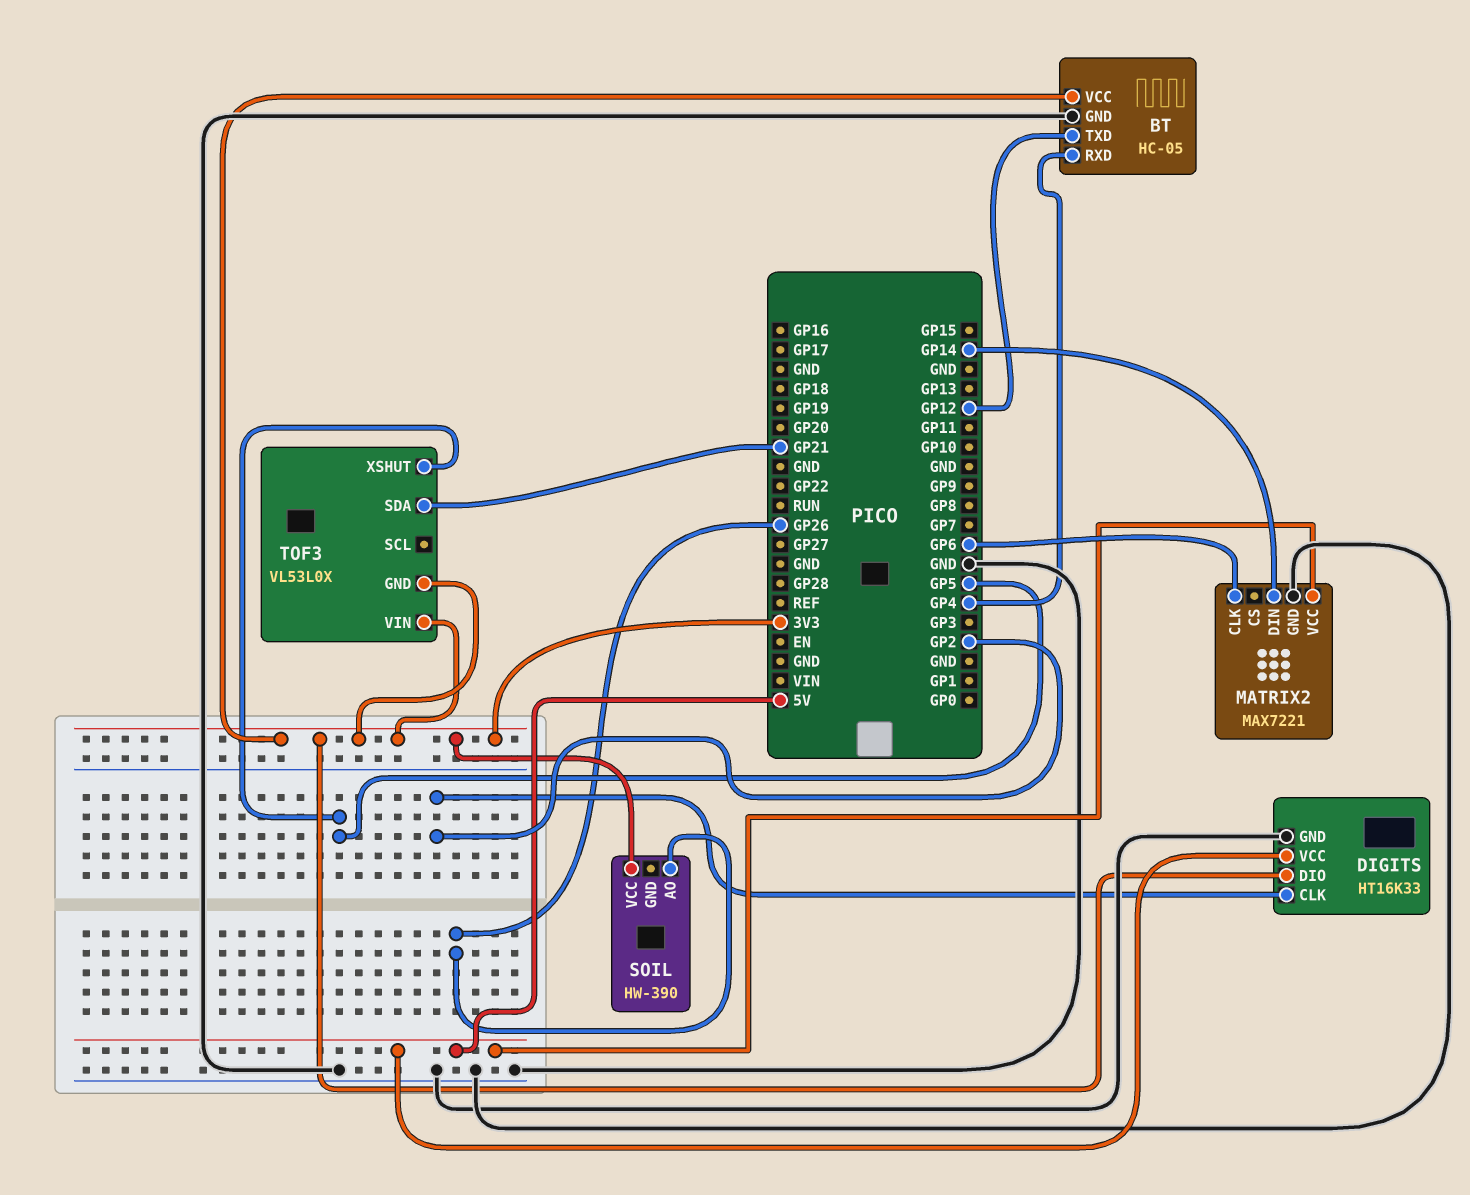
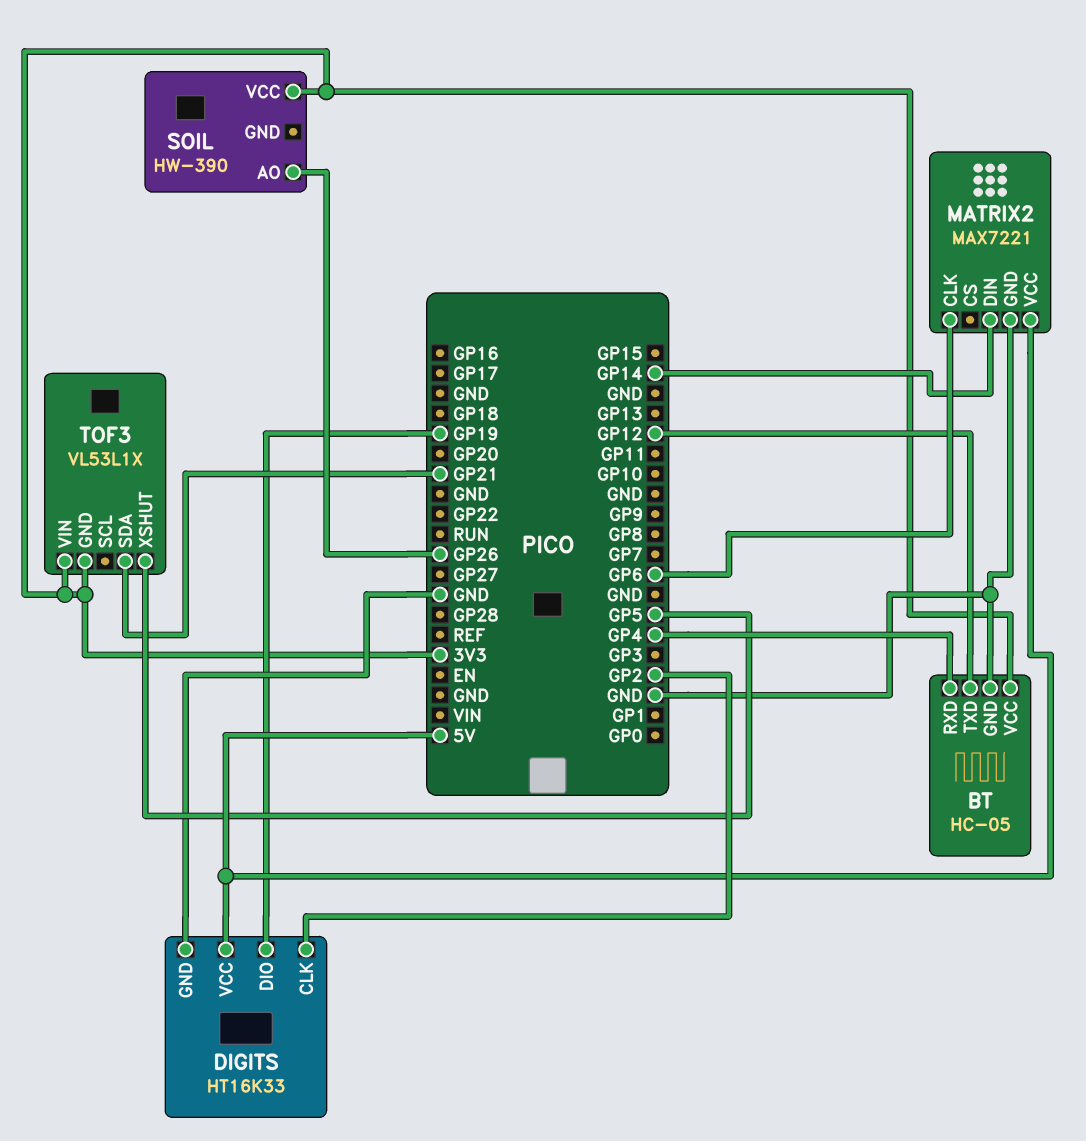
DIGITS pin DIO: 3V3 -> GP19
TOF3: VL53L0X -> VL53L1X

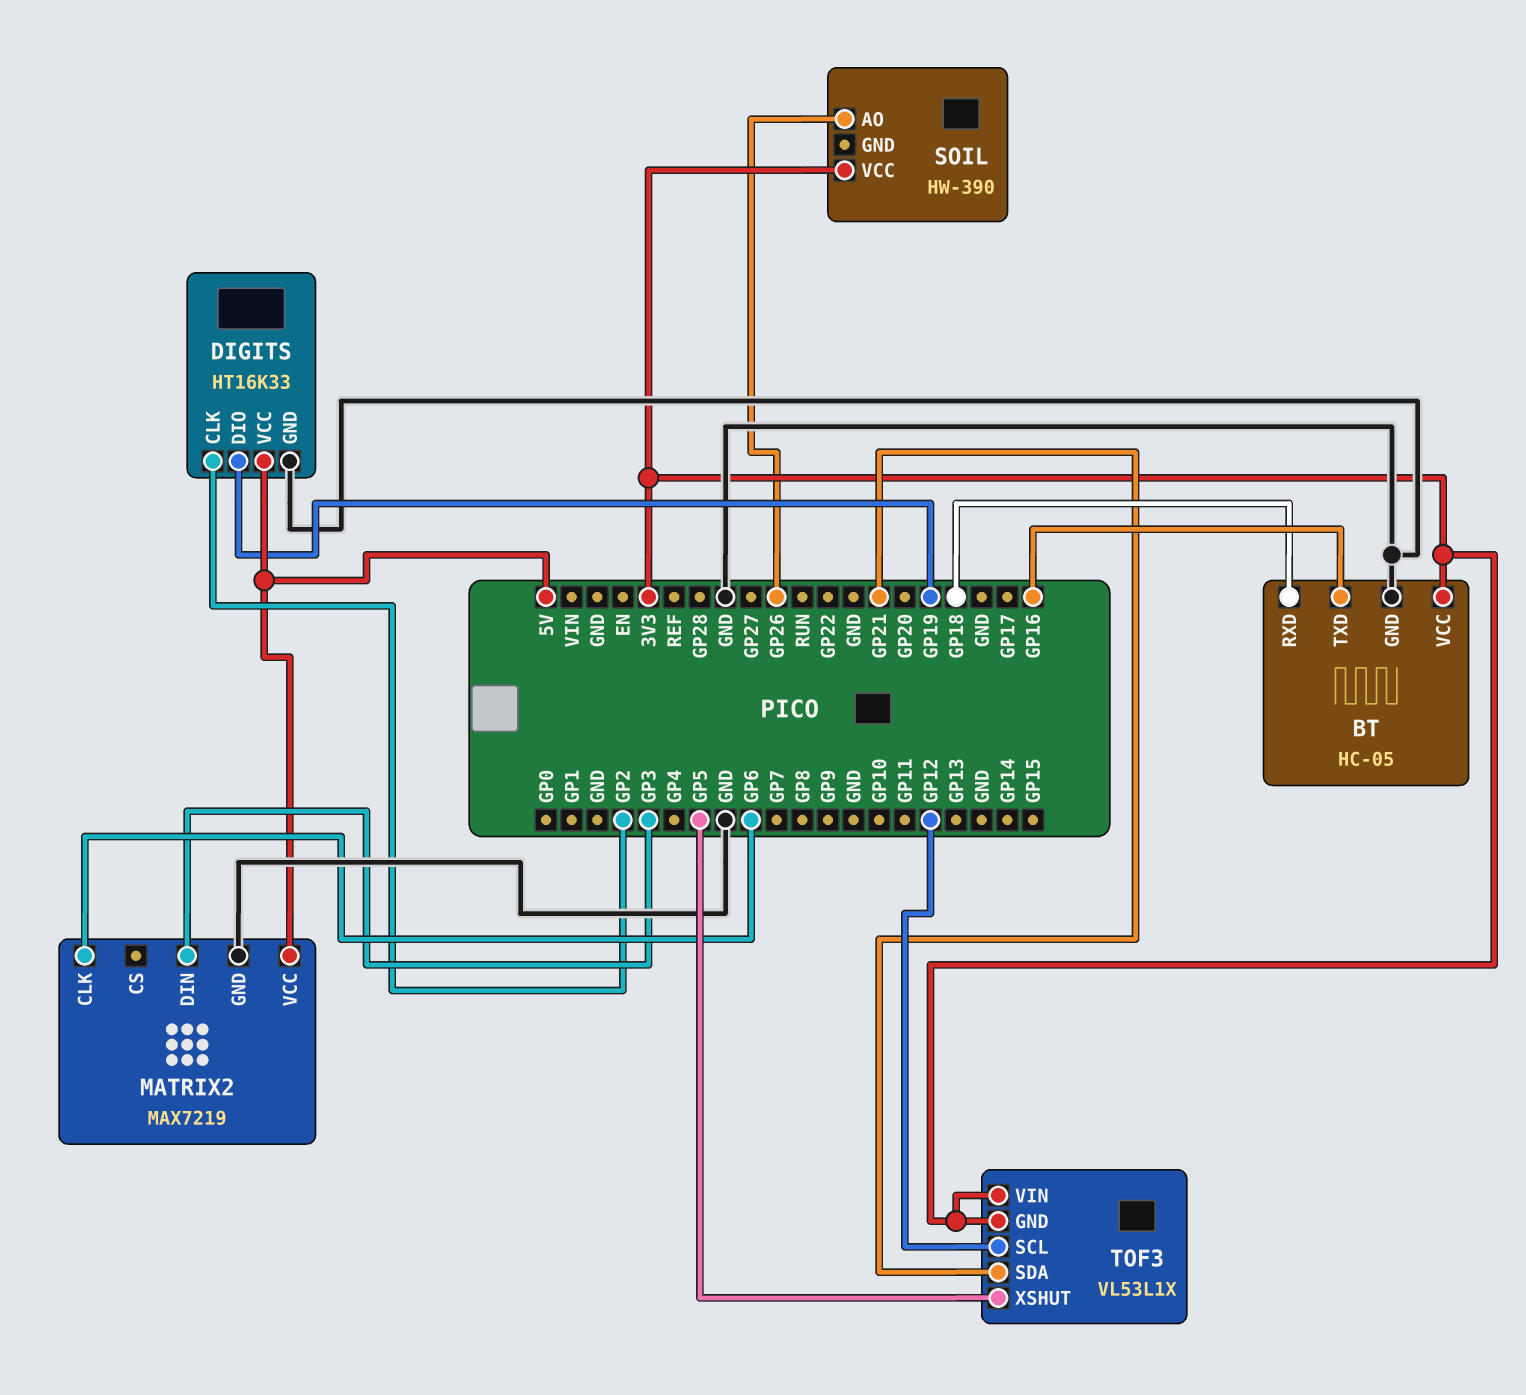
BT pin RXD: GP4 -> GP18
BT pin TXD: GP12 -> GP16
MATRIX2: MAX7221 -> MAX7219
MATRIX2 pin DIN: GP14 -> GP3
TOF3 pin SCL: none -> GP12

